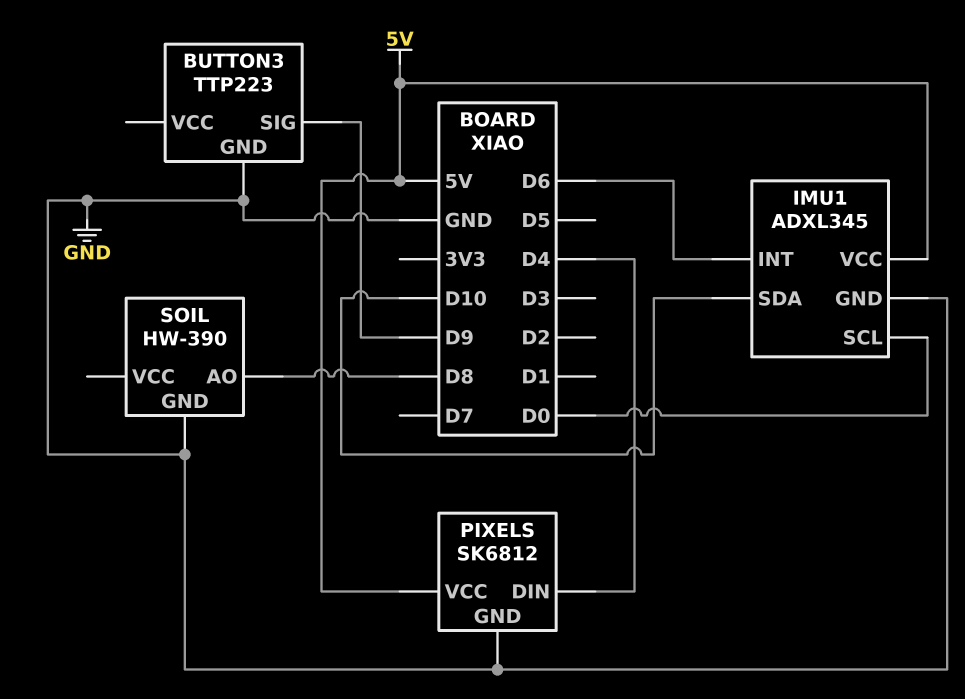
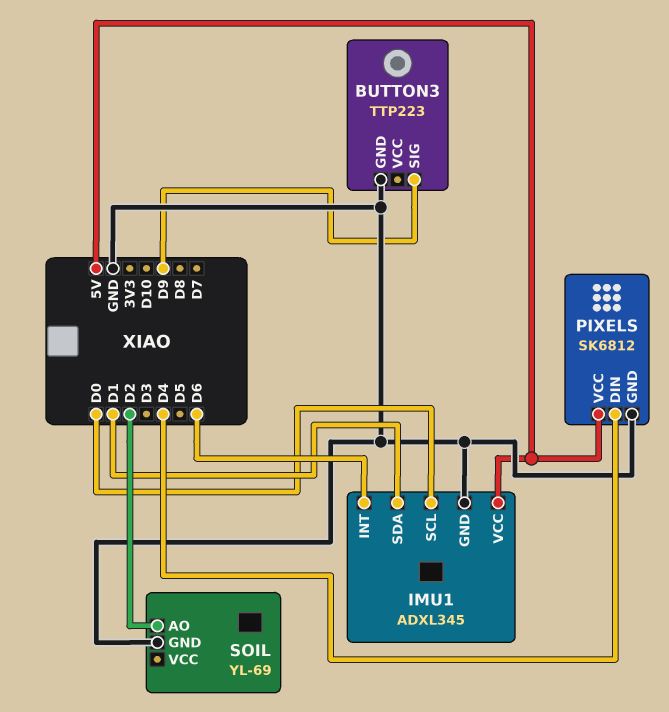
IMU1 pin SDA: D10 -> D1
SOIL: HW-390 -> YL-69
SOIL pin AO: D8 -> D2

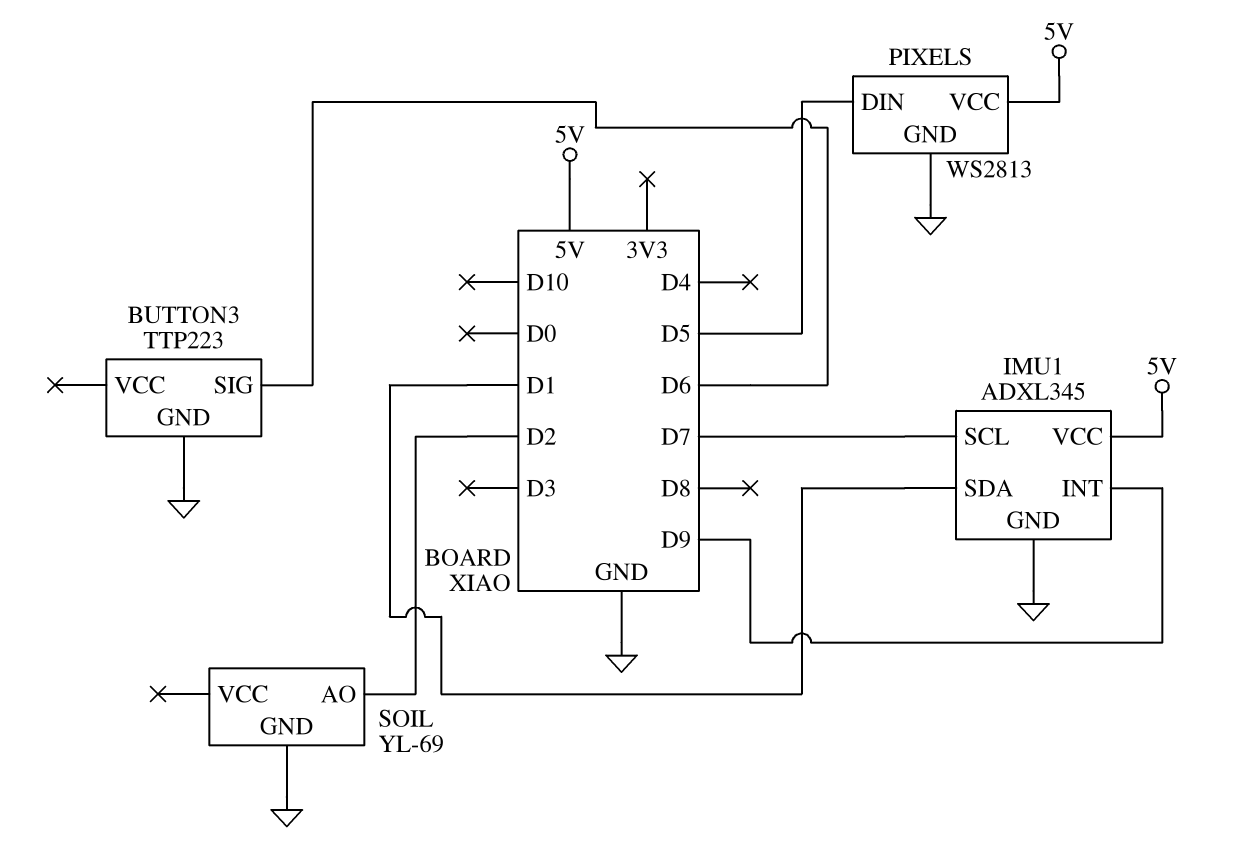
BUTTON3 pin SIG: D9 -> D6
IMU1 pin INT: D6 -> D9
IMU1 pin SCL: D0 -> D7
PIXELS: SK6812 -> WS2813
PIXELS pin DIN: D4 -> D5

